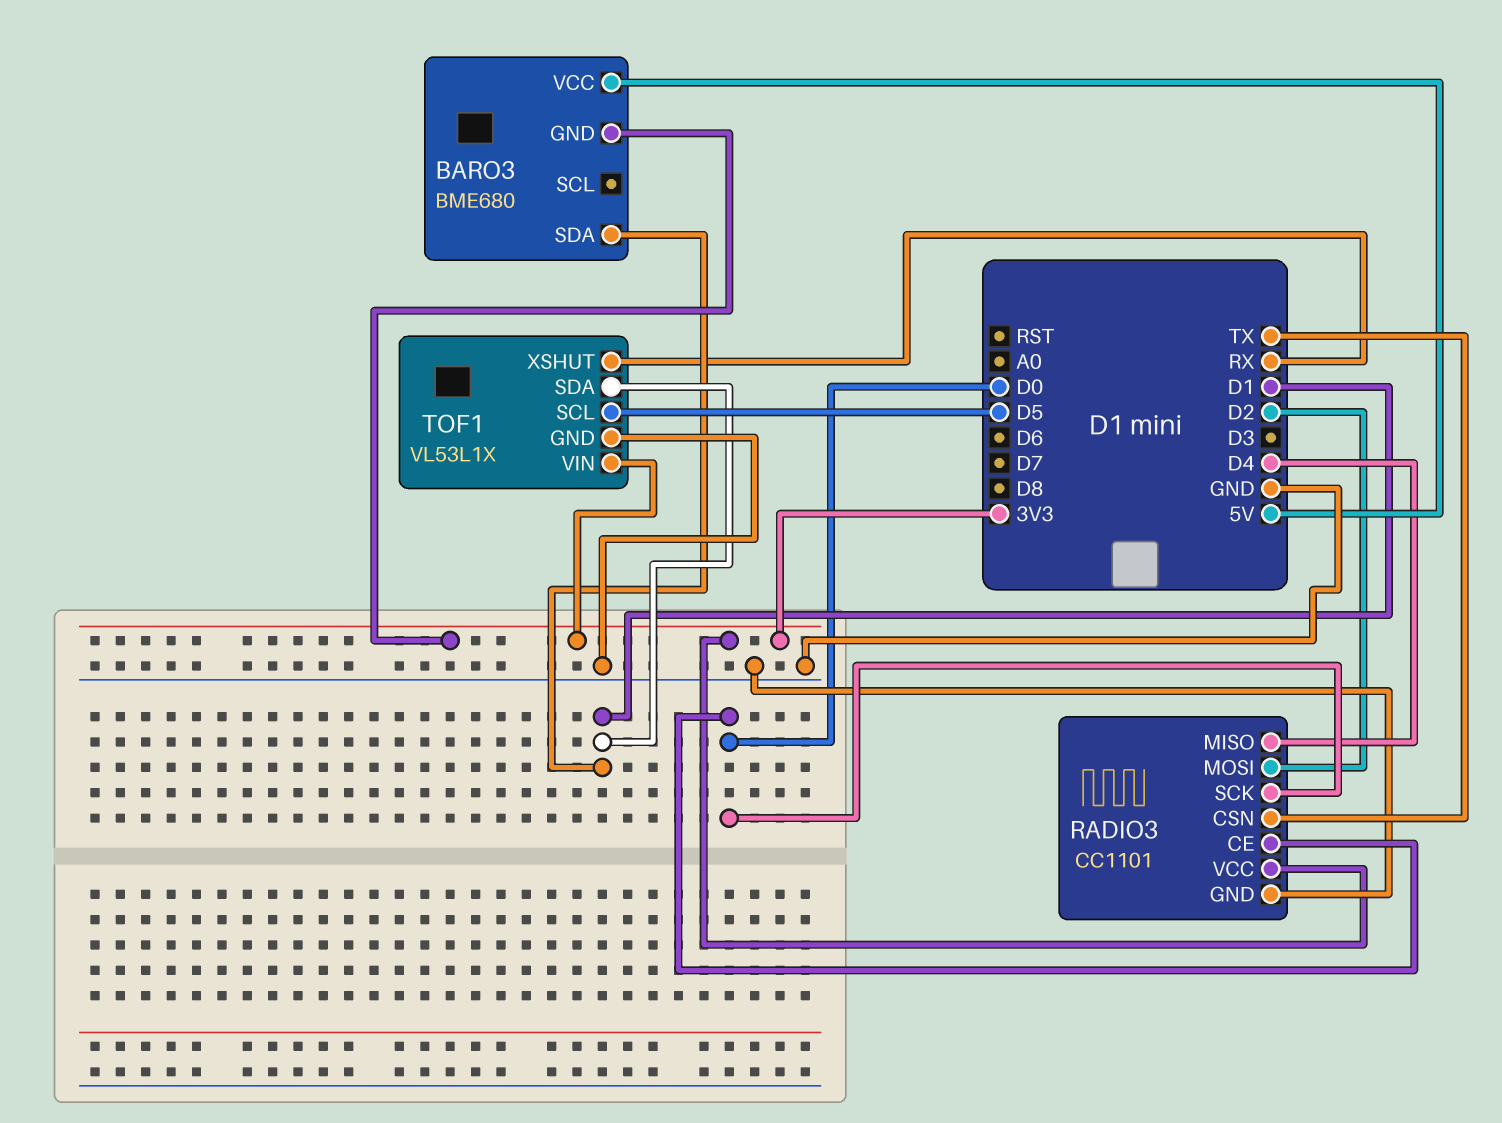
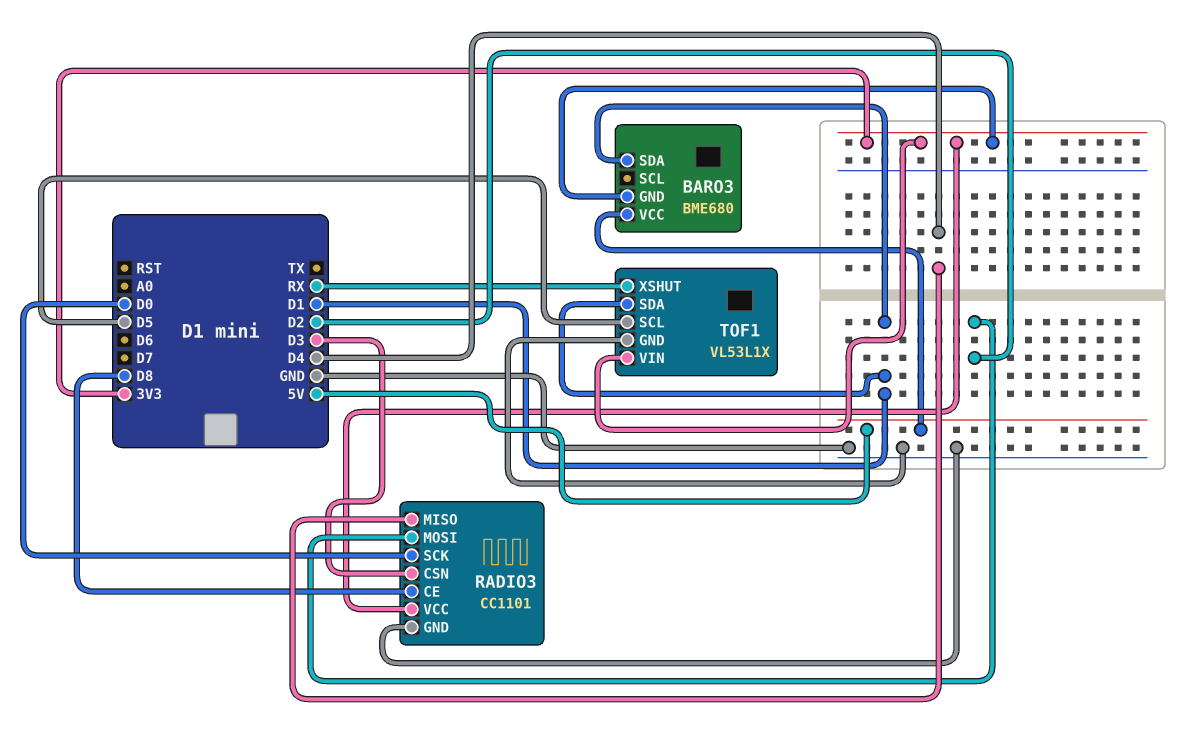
RADIO3 pin CE: D0 -> D8
RADIO3 pin CSN: TX -> D3

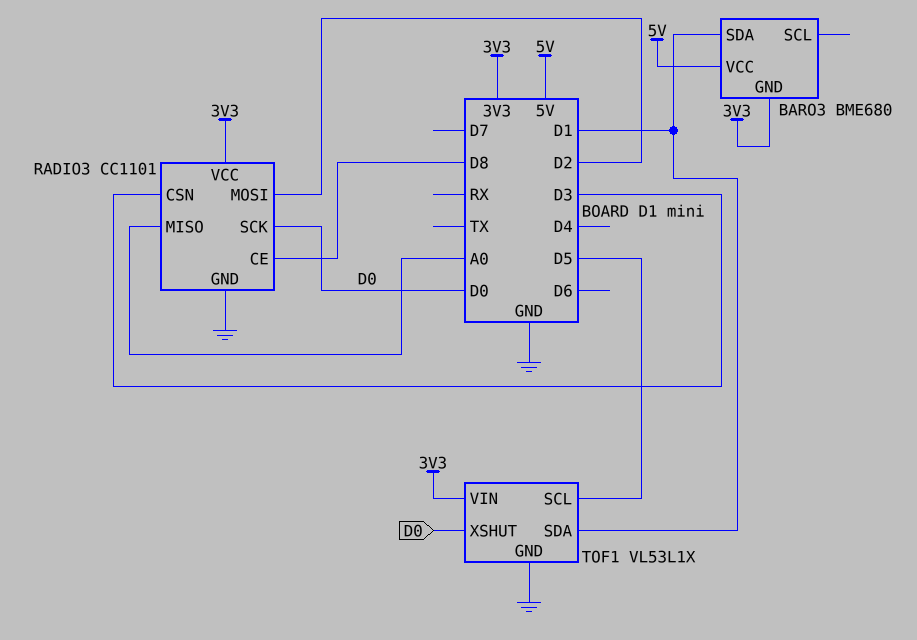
RADIO3 pin MISO: D4 -> A0
TOF1 pin XSHUT: RX -> D0

